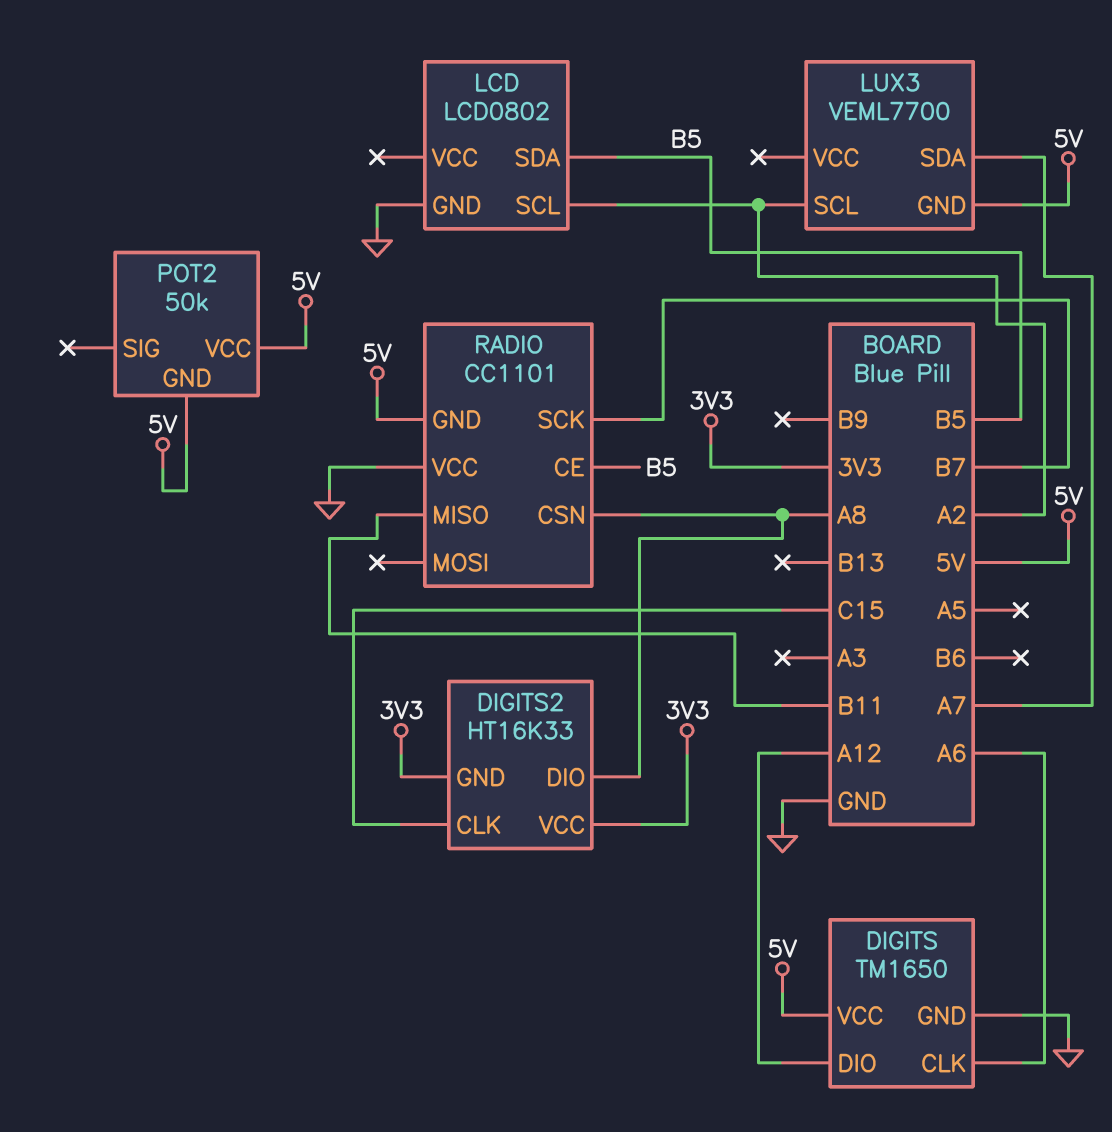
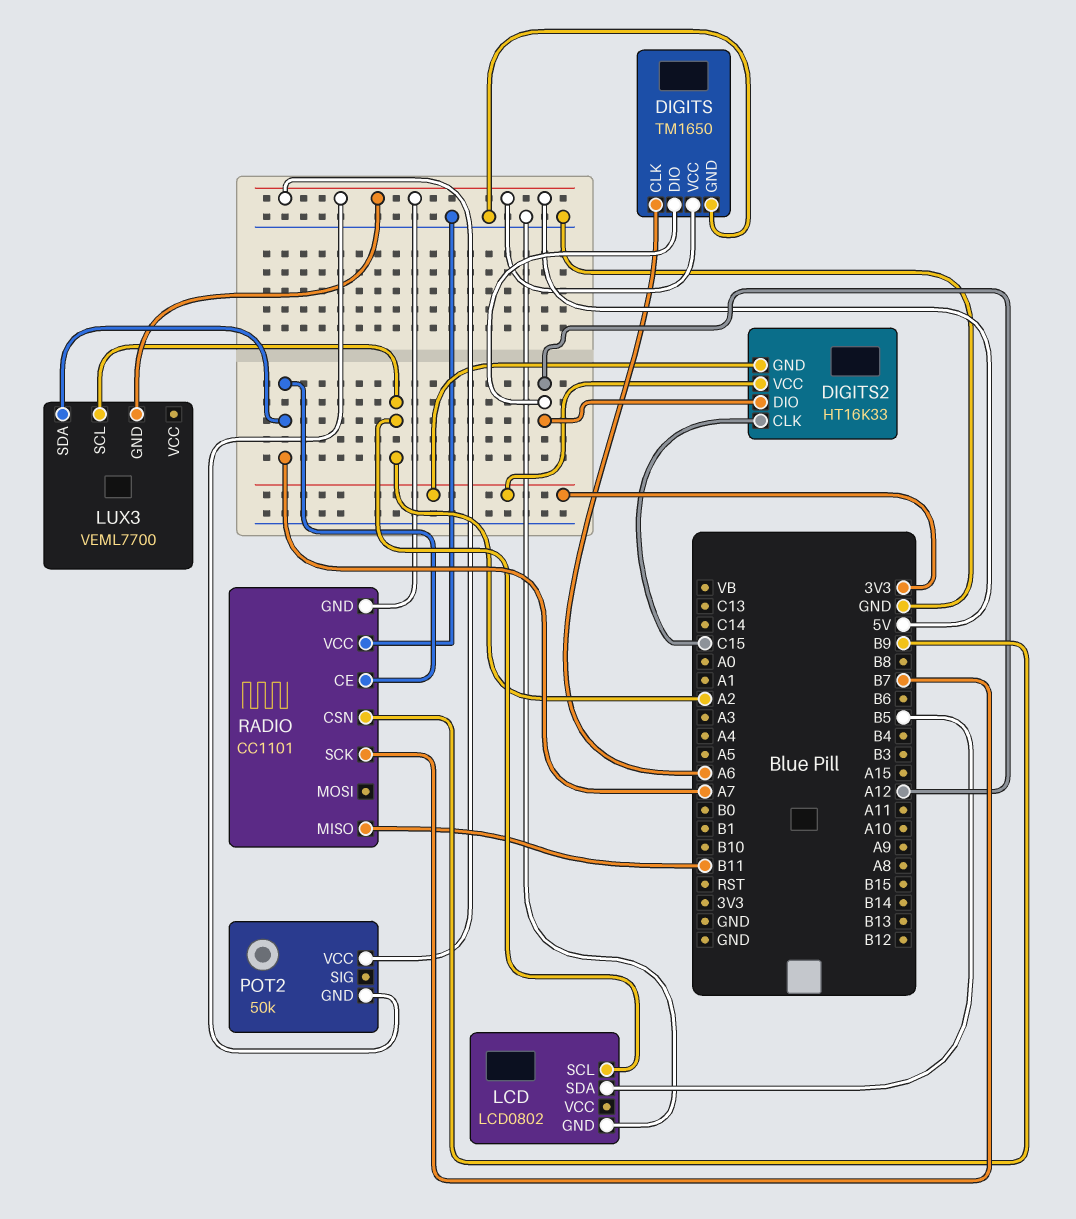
DIGITS2 pin DIO: A8 -> A12
RADIO pin CE: B5 -> A7
RADIO pin CSN: A8 -> B9

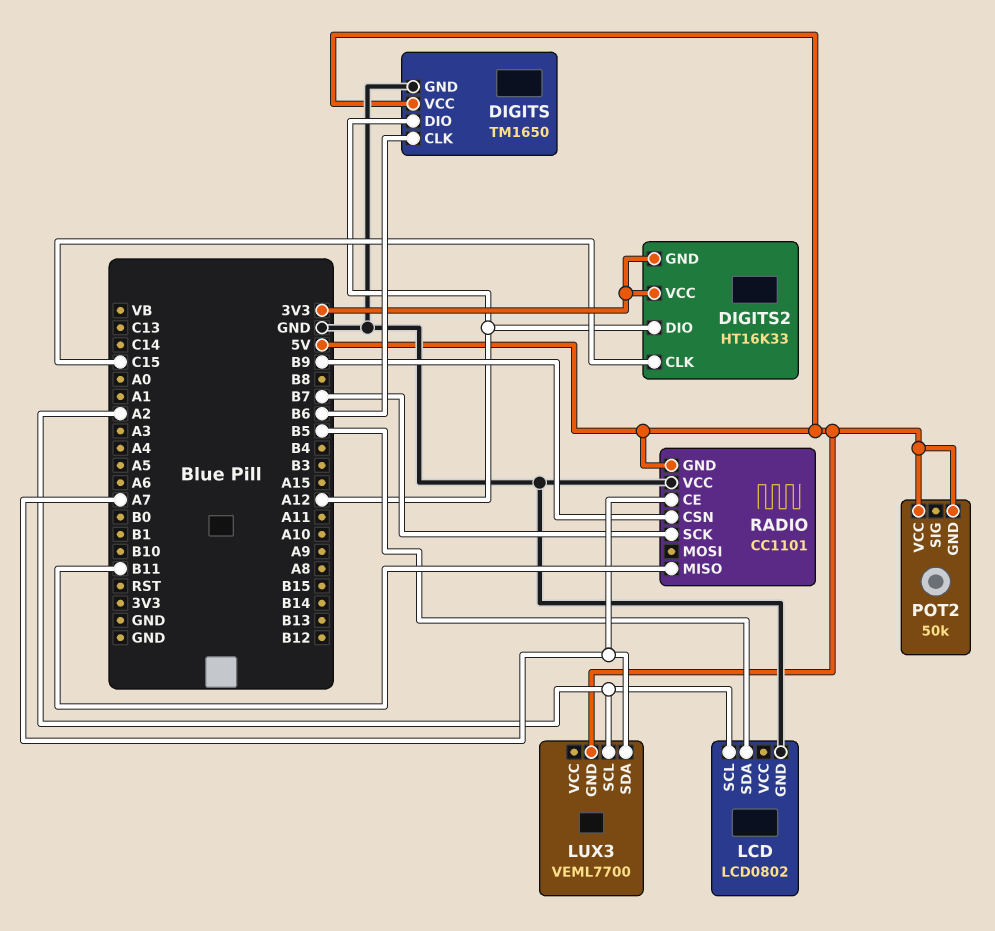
DIGITS pin CLK: A6 -> B6

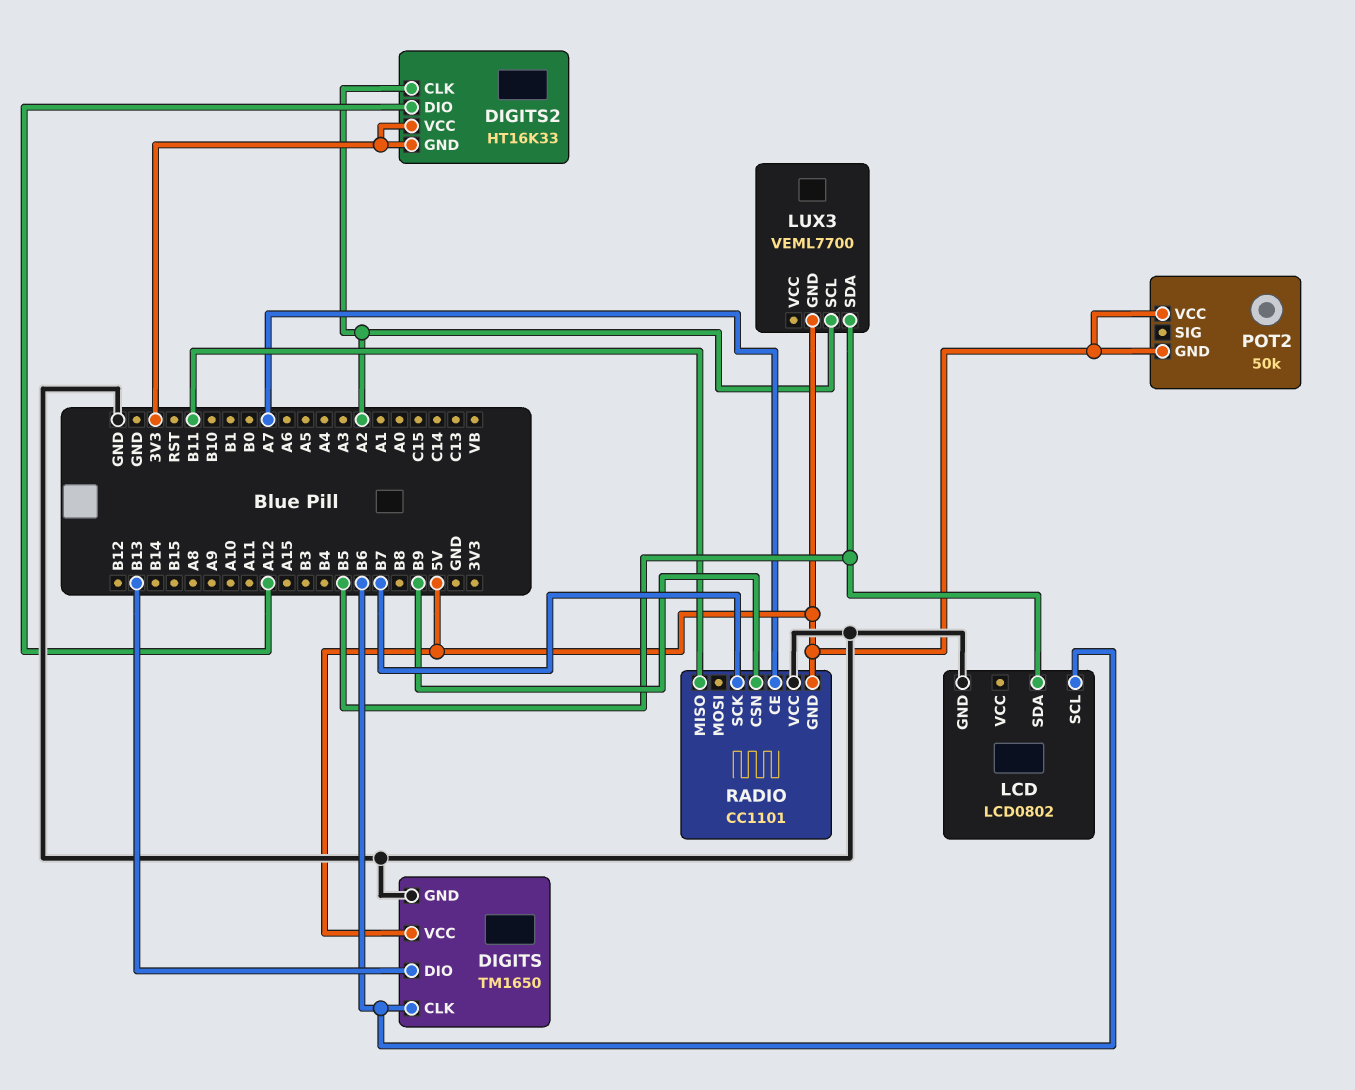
DIGITS pin DIO: A12 -> B13
DIGITS2 pin CLK: C15 -> A2
LCD pin SCL: A2 -> B6
LUX3 pin SDA: A7 -> B5

